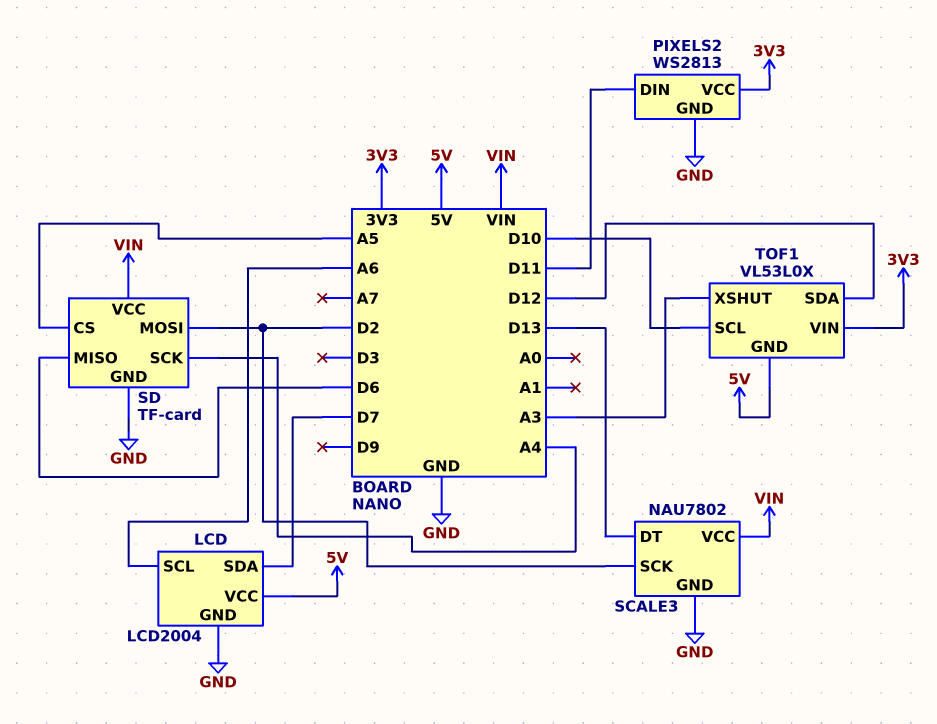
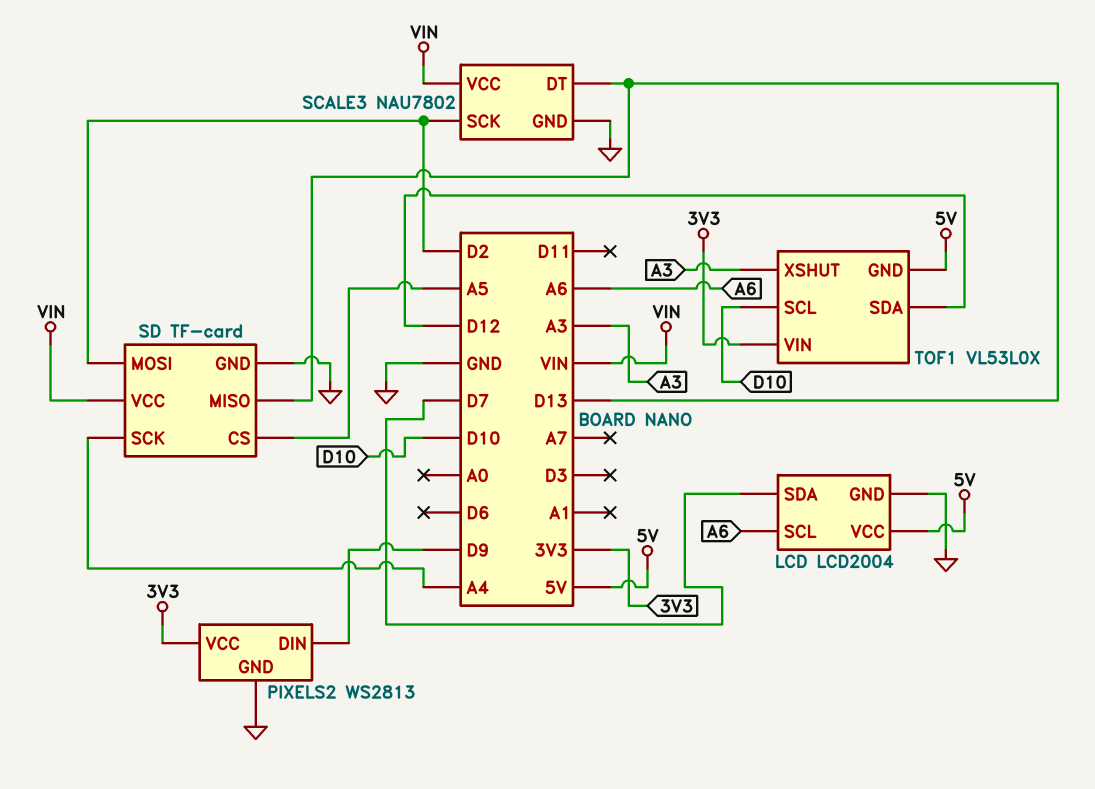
PIXELS2 pin DIN: D11 -> D9
SD pin MISO: D6 -> D13

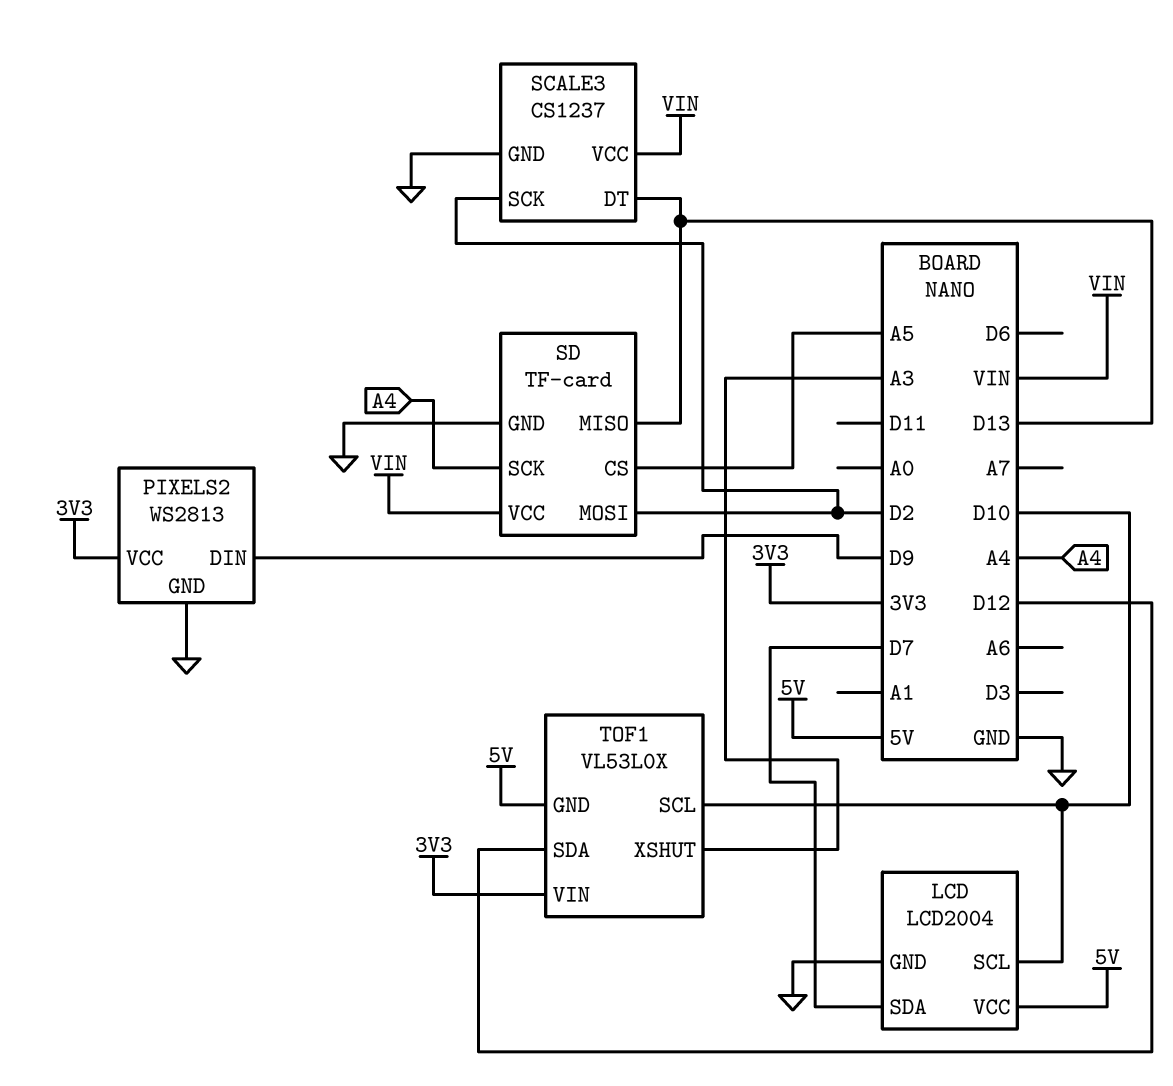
LCD pin SCL: A6 -> D10
SCALE3: NAU7802 -> CS1237

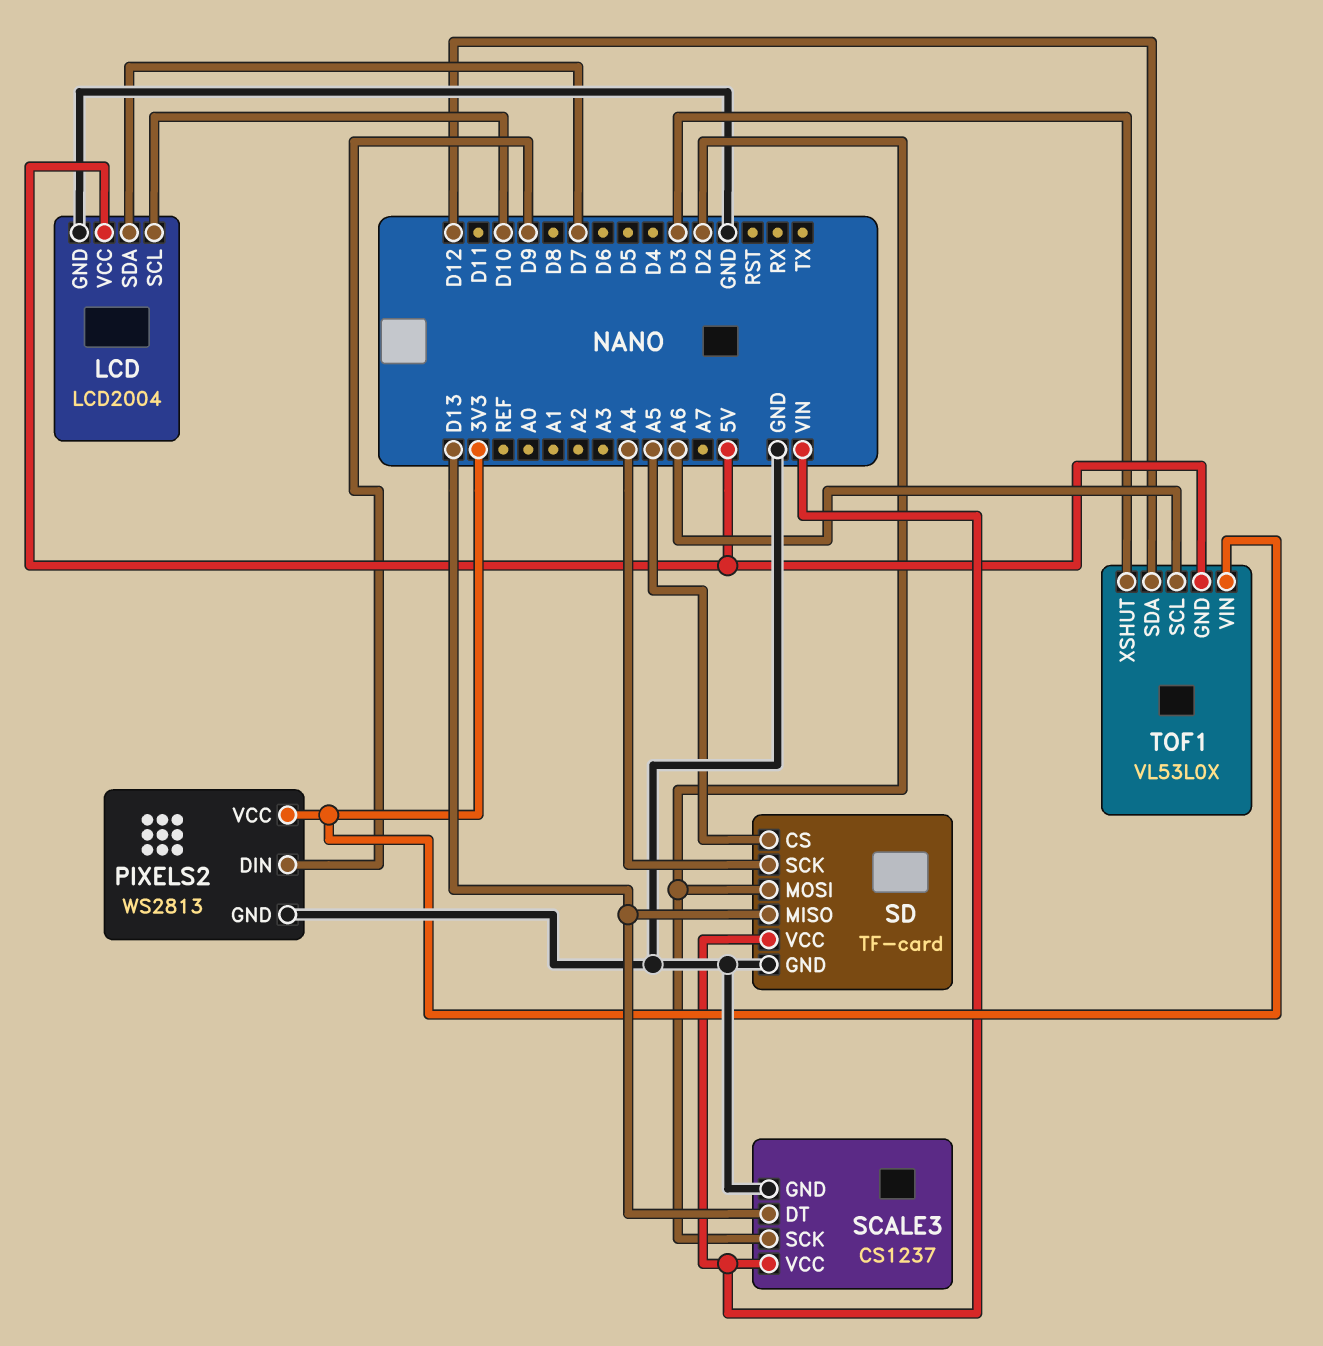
TOF1 pin SCL: D10 -> A6
TOF1 pin XSHUT: A3 -> D3

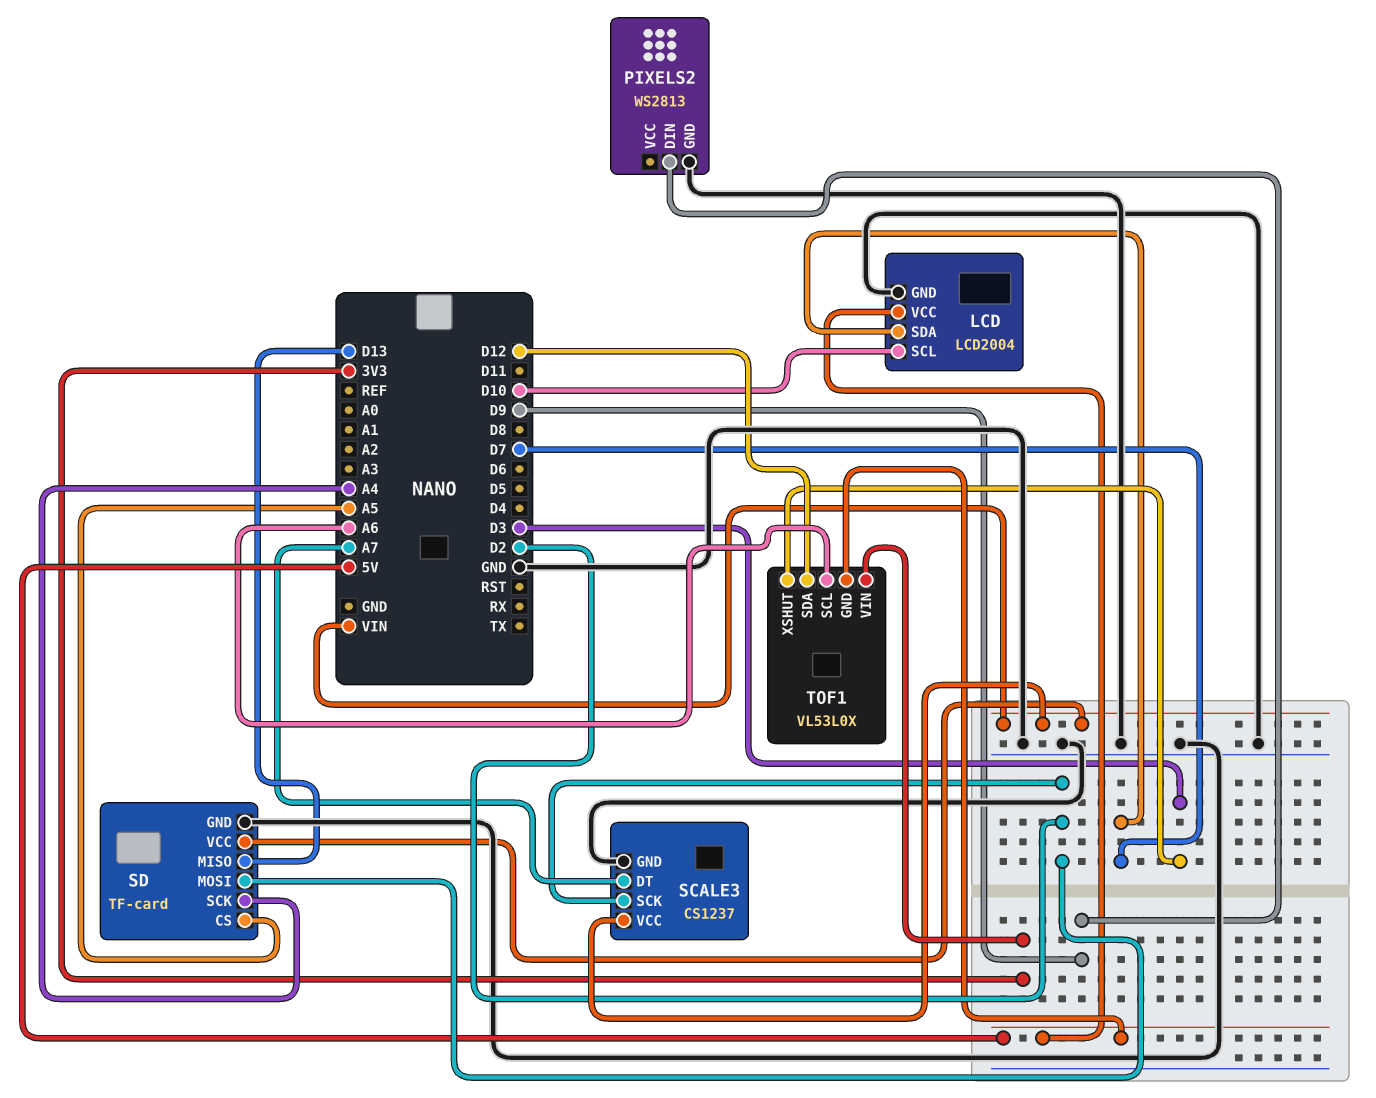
PIXELS2 pin VCC: 3V3 -> none
SCALE3 pin DT: D13 -> A7

